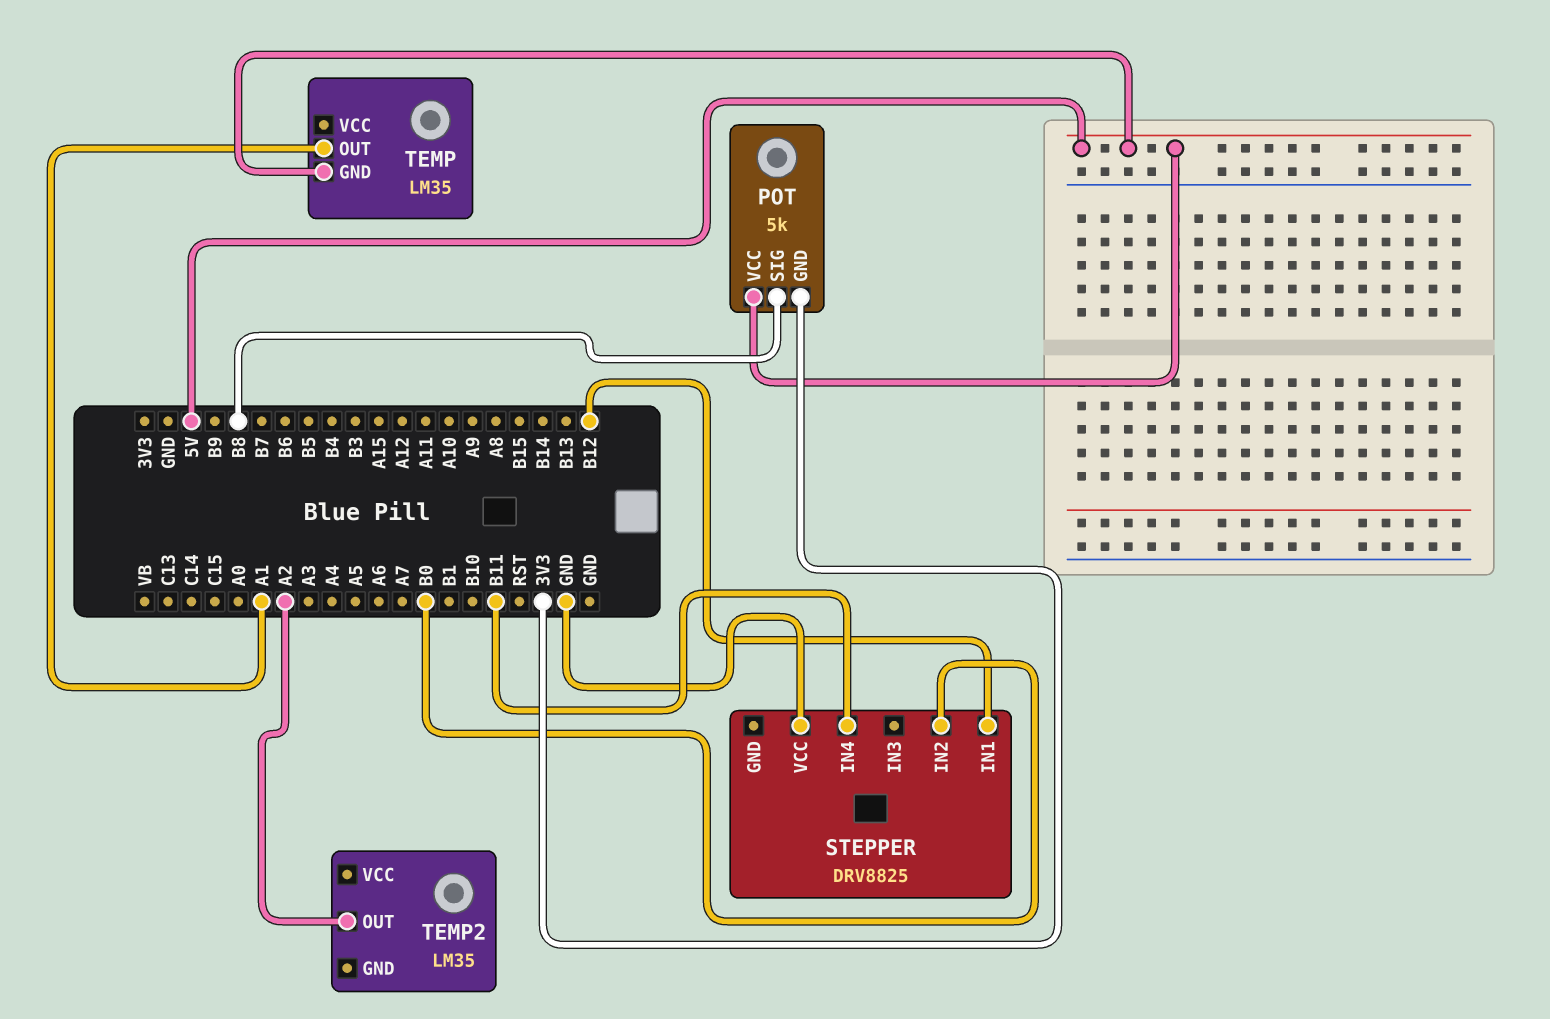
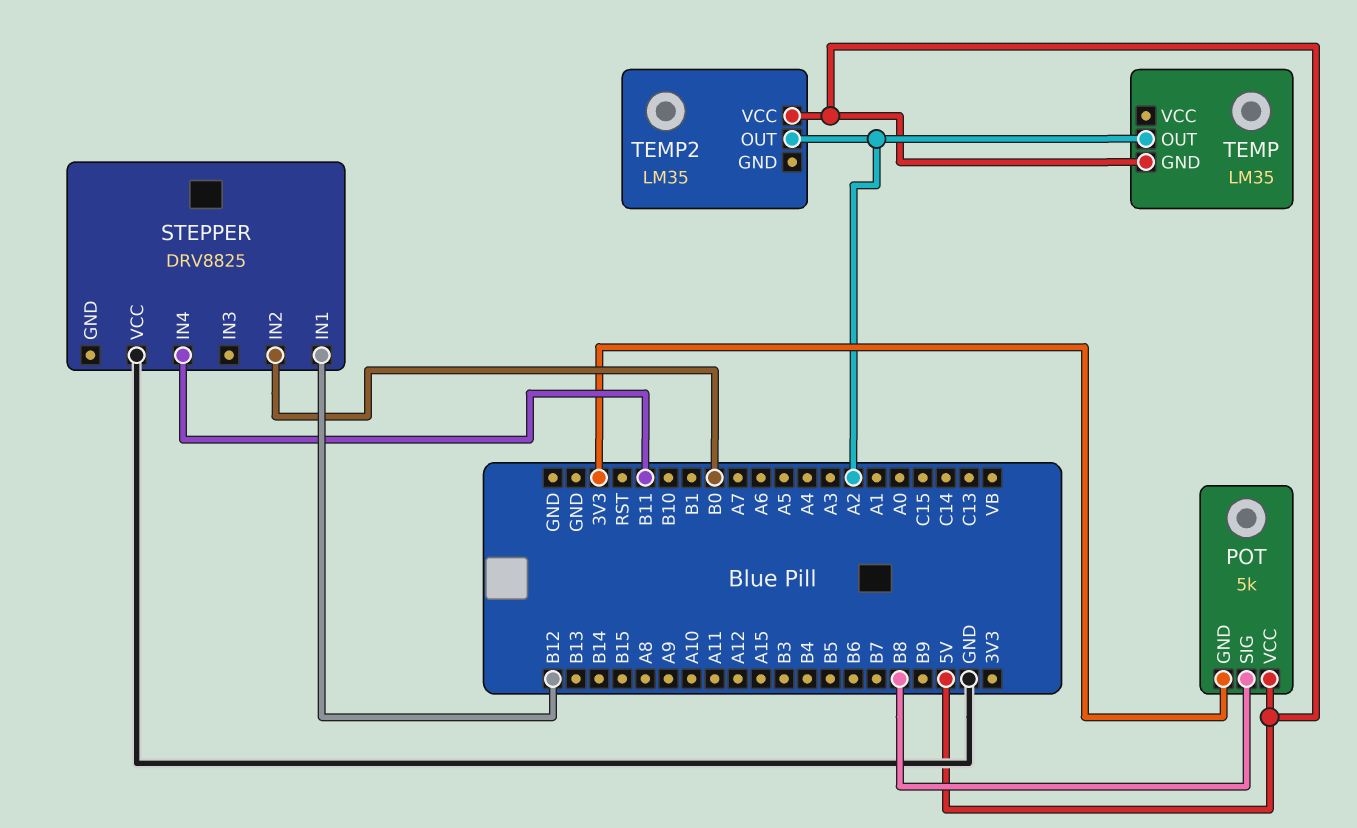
TEMP pin OUT: A1 -> A2
TEMP2 pin VCC: none -> 5V

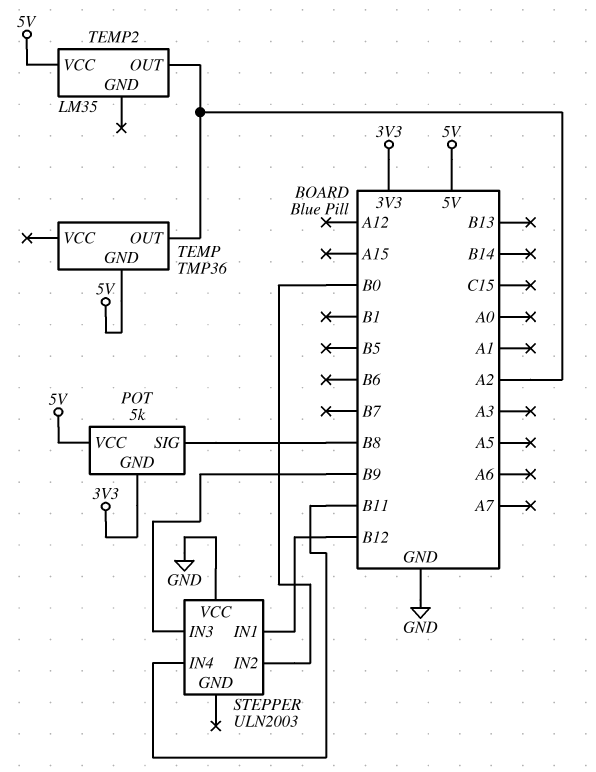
STEPPER: DRV8825 -> ULN2003
STEPPER pin IN3: none -> B9
TEMP: LM35 -> TMP36

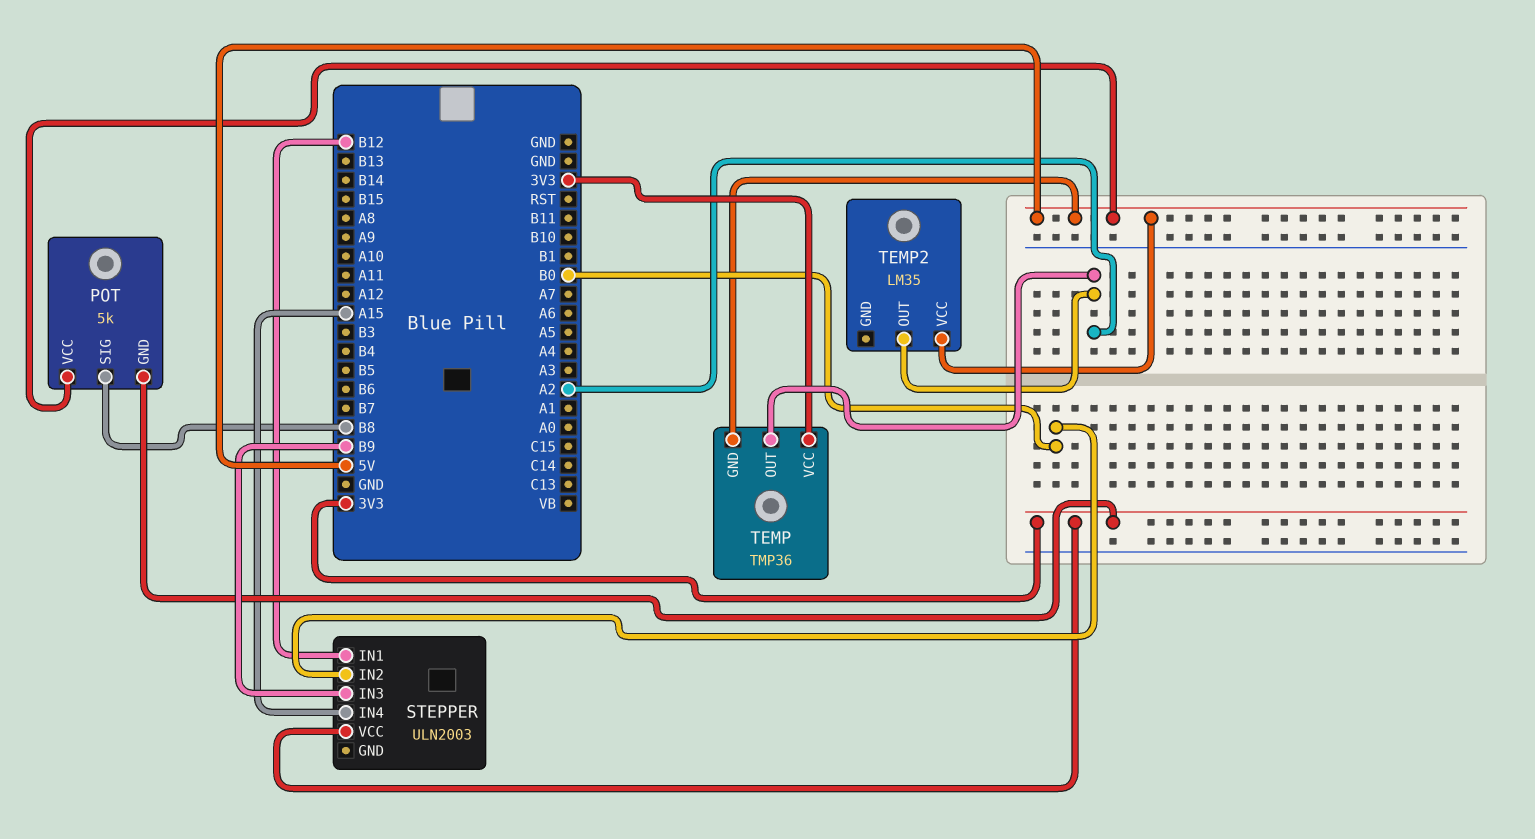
STEPPER pin IN4: B11 -> A15
STEPPER pin VCC: GND -> 3V3
TEMP pin VCC: none -> 3V3

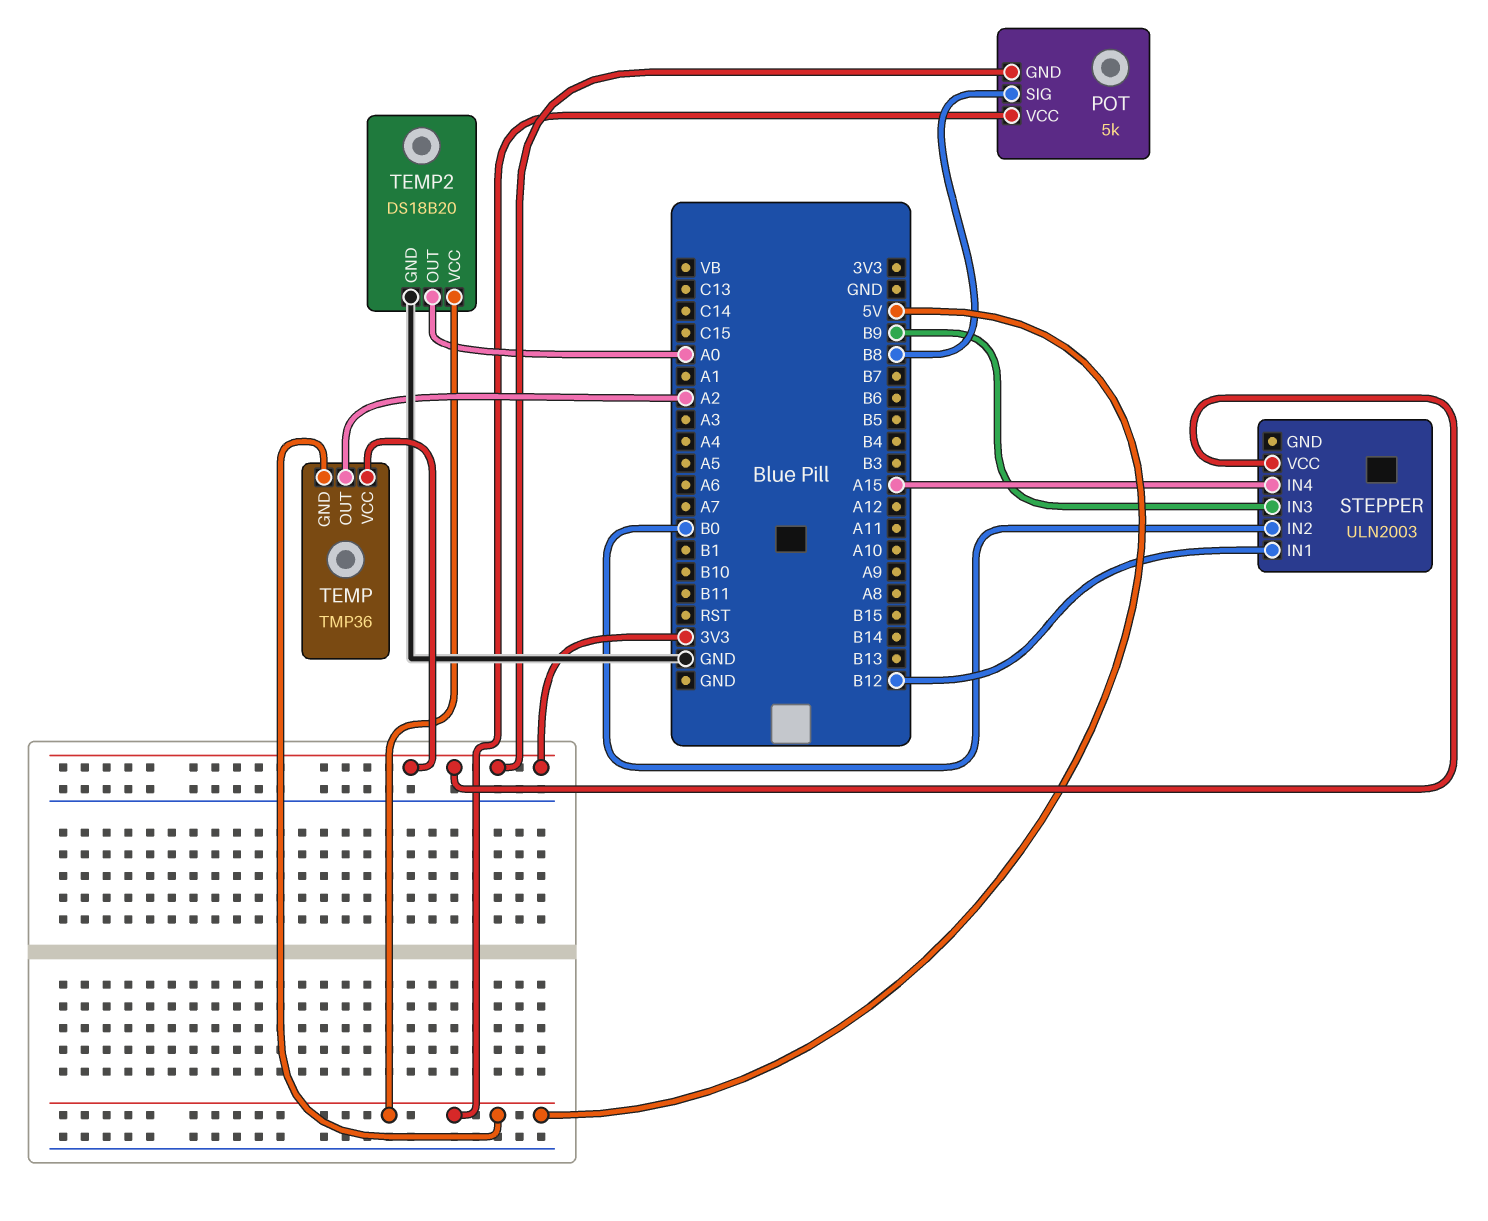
TEMP2: LM35 -> DS18B20
TEMP2 pin GND: none -> GND
TEMP2 pin OUT: A2 -> A0

